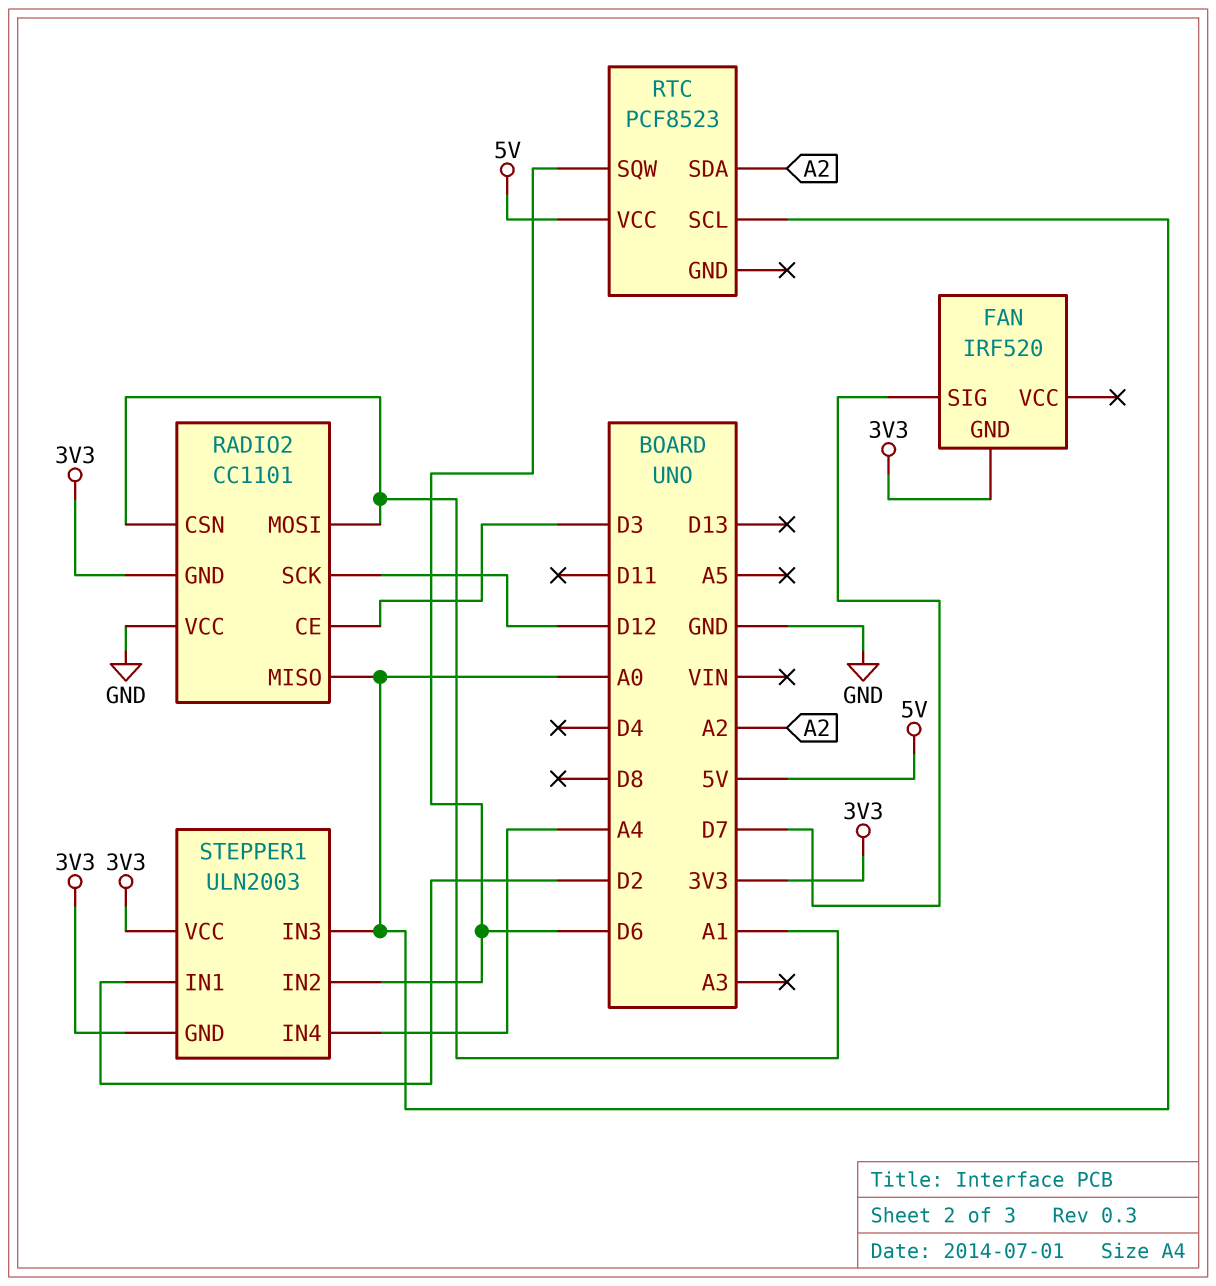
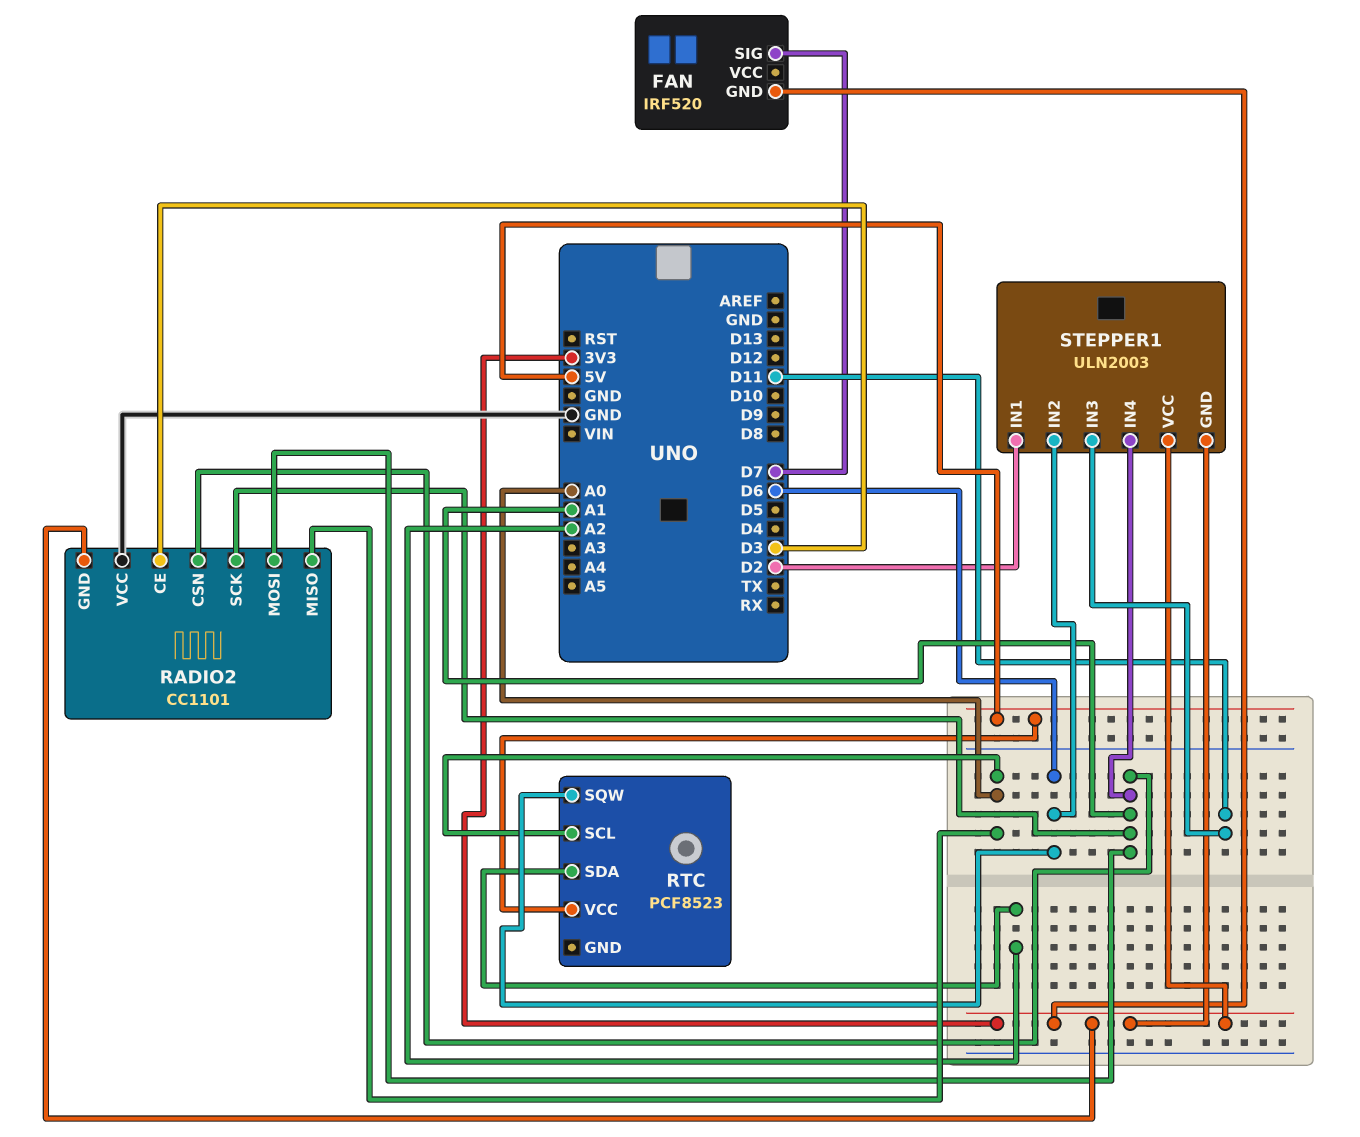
RADIO2 pin SCK: D12 -> A1
STEPPER1 pin IN3: A0 -> D11
STEPPER1 pin IN4: A4 -> A1

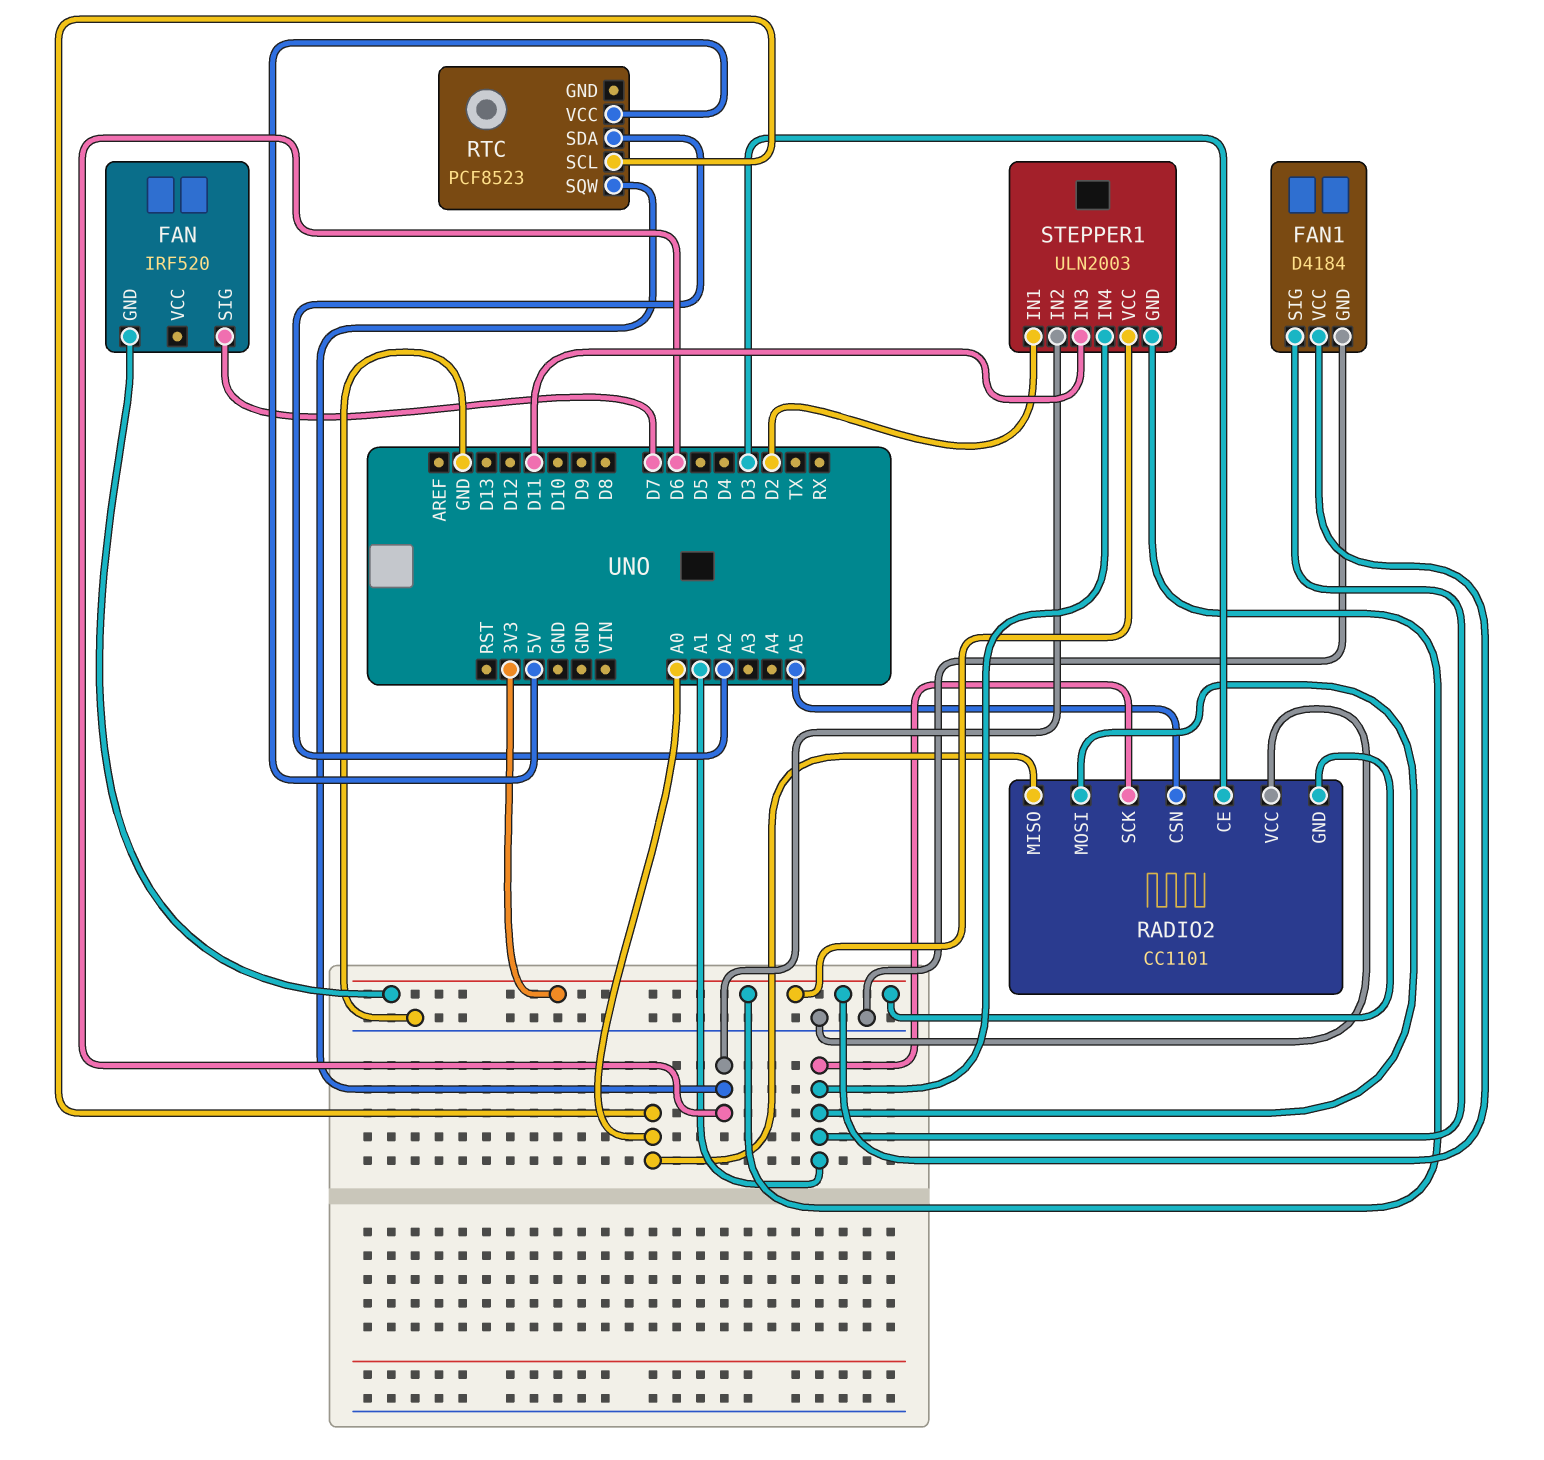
FAN1: none -> D4184
FAN1 pin GND: none -> GND
FAN1 pin SIG: none -> A1
FAN1 pin VCC: none -> 3V3
RADIO2 pin CSN: A1 -> A5

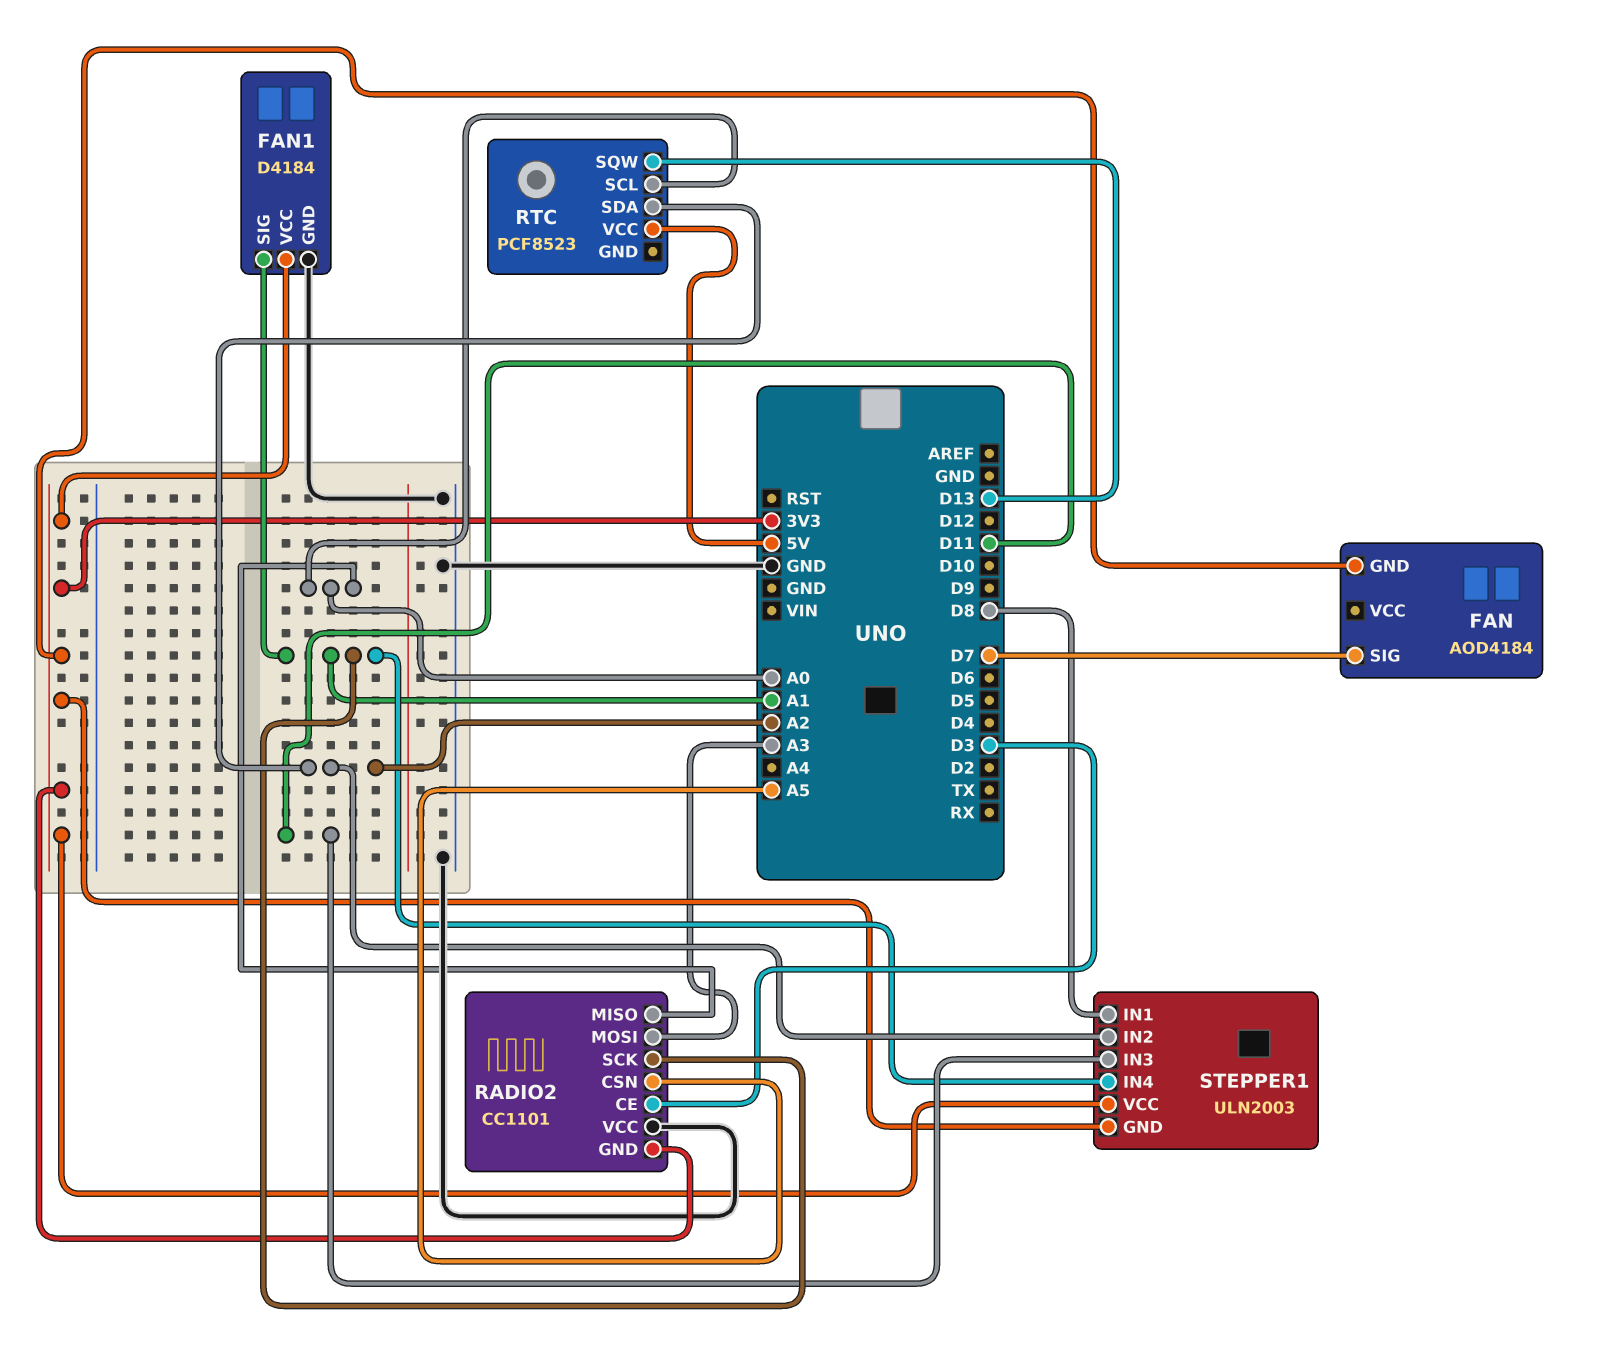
FAN: IRF520 -> AOD4184
RADIO2 pin MOSI: A1 -> A3
RTC pin SQW: D6 -> D13
STEPPER1 pin IN1: D2 -> D8
STEPPER1 pin IN2: D6 -> A2

